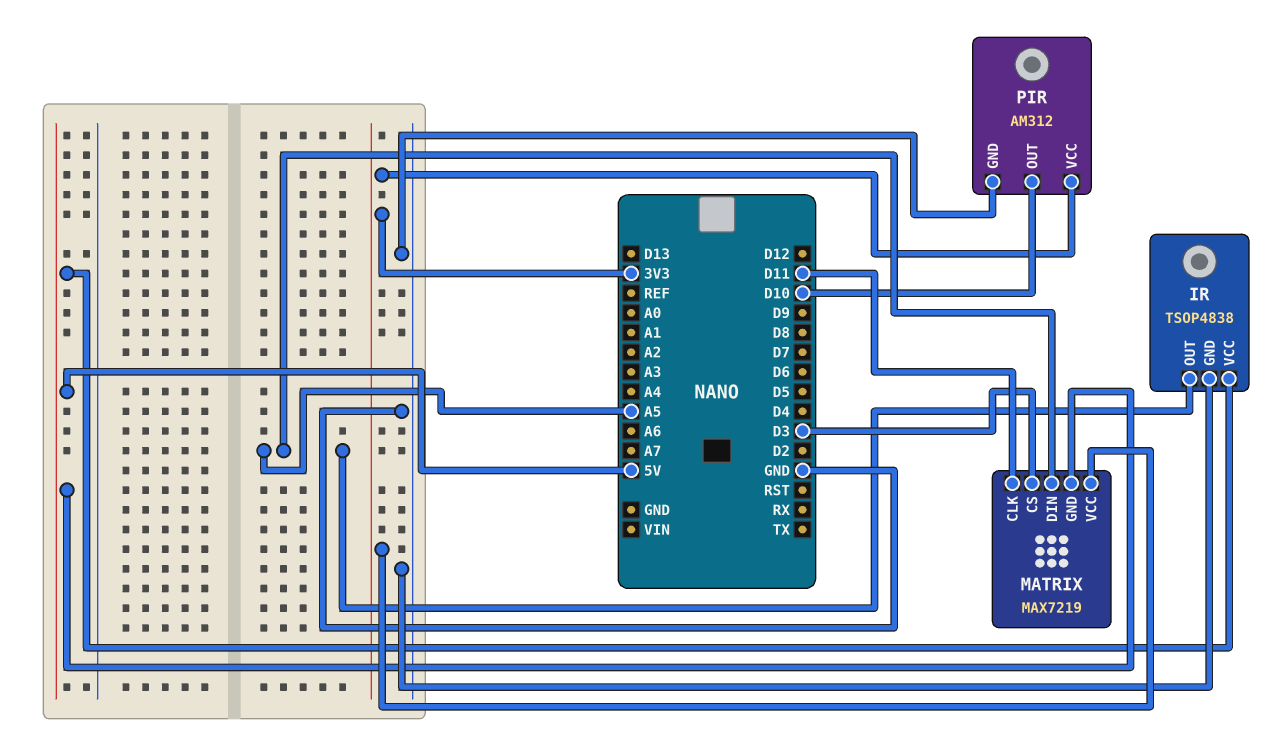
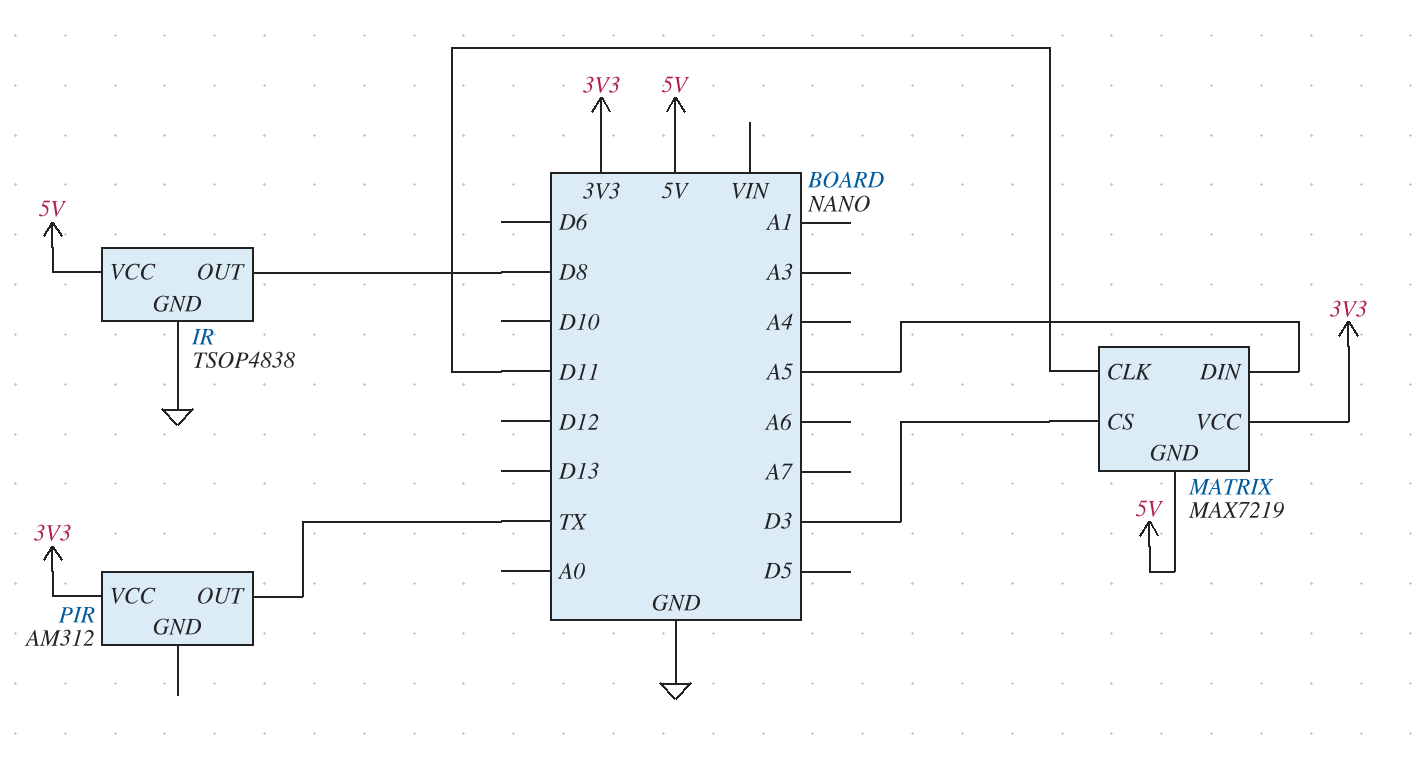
IR pin OUT: A5 -> D8
PIR pin GND: GND -> none
PIR pin OUT: D10 -> TX

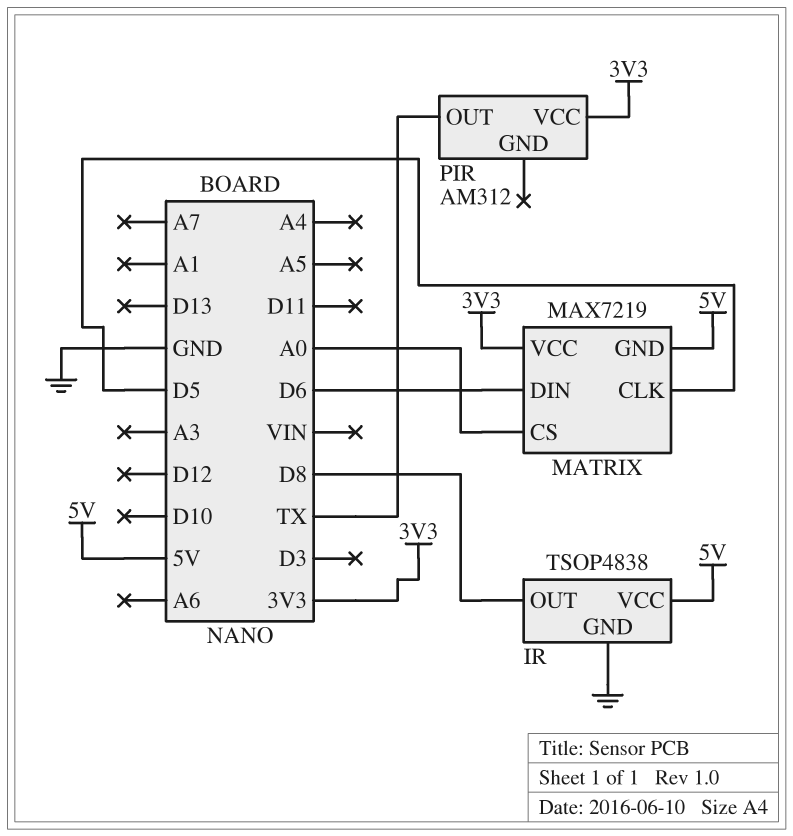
MATRIX pin CLK: D11 -> D5
MATRIX pin CS: D3 -> A0
MATRIX pin DIN: A5 -> D6

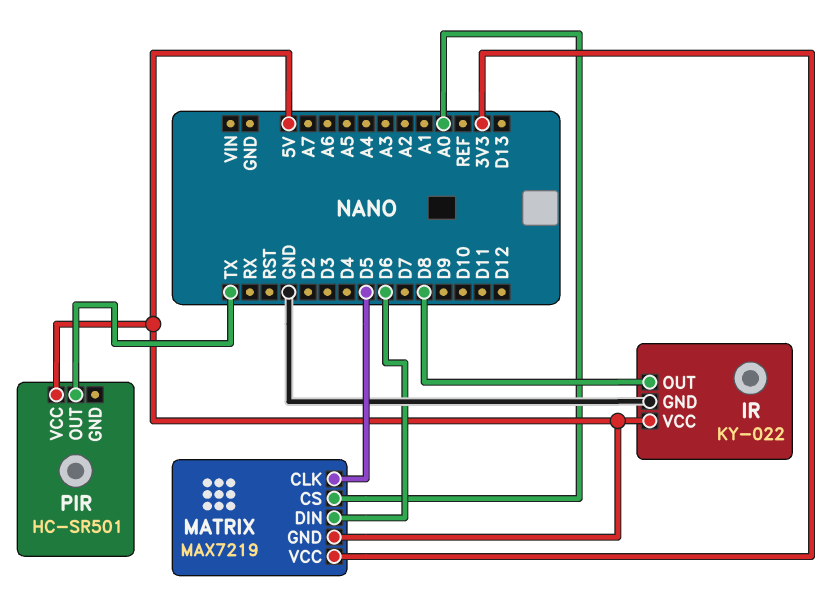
IR: TSOP4838 -> KY-022
PIR: AM312 -> HC-SR501
PIR pin VCC: 3V3 -> 5V

